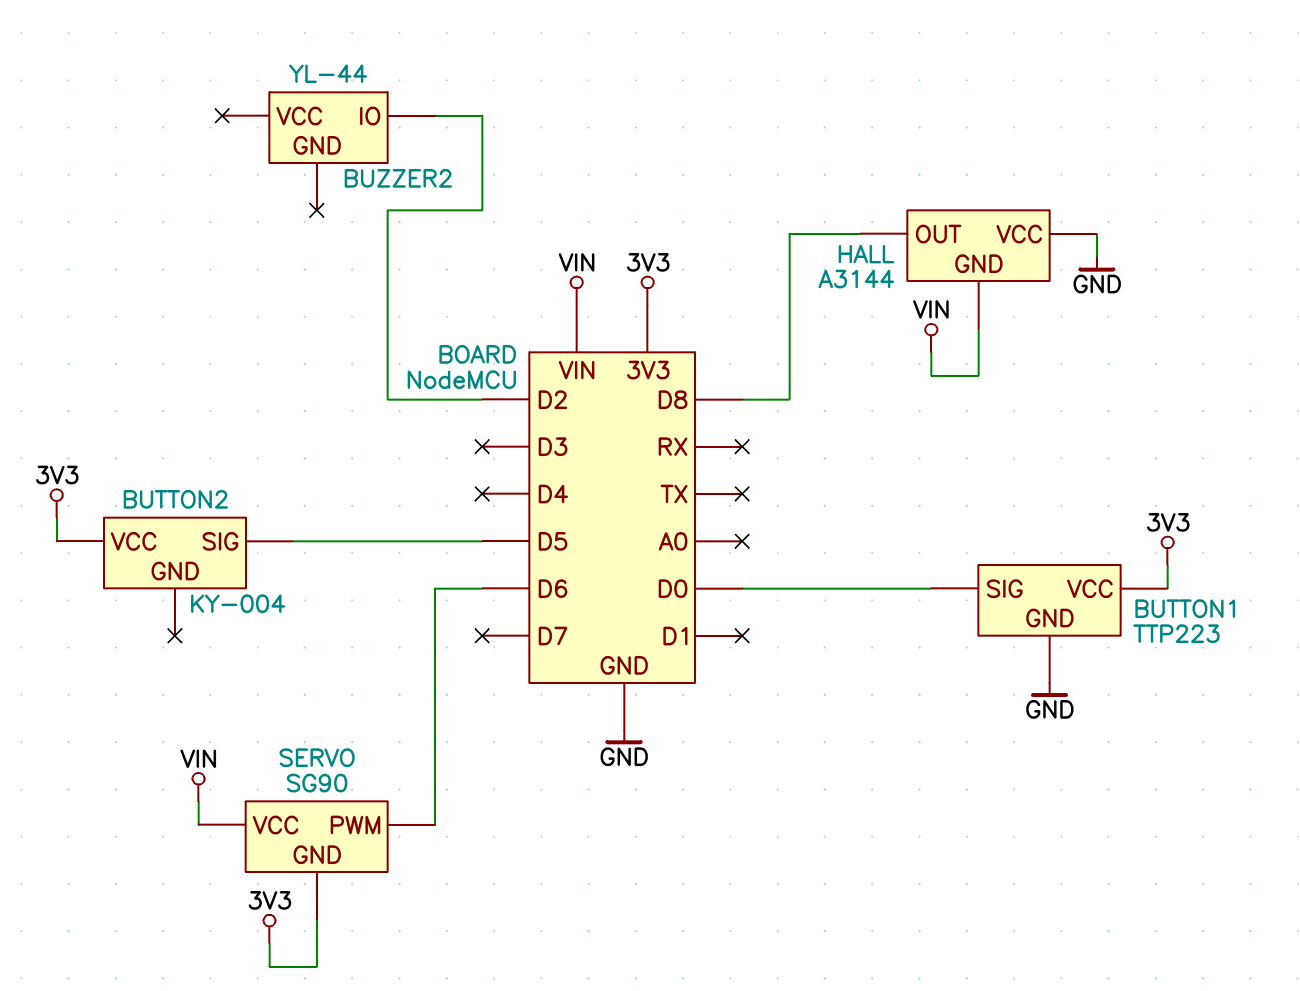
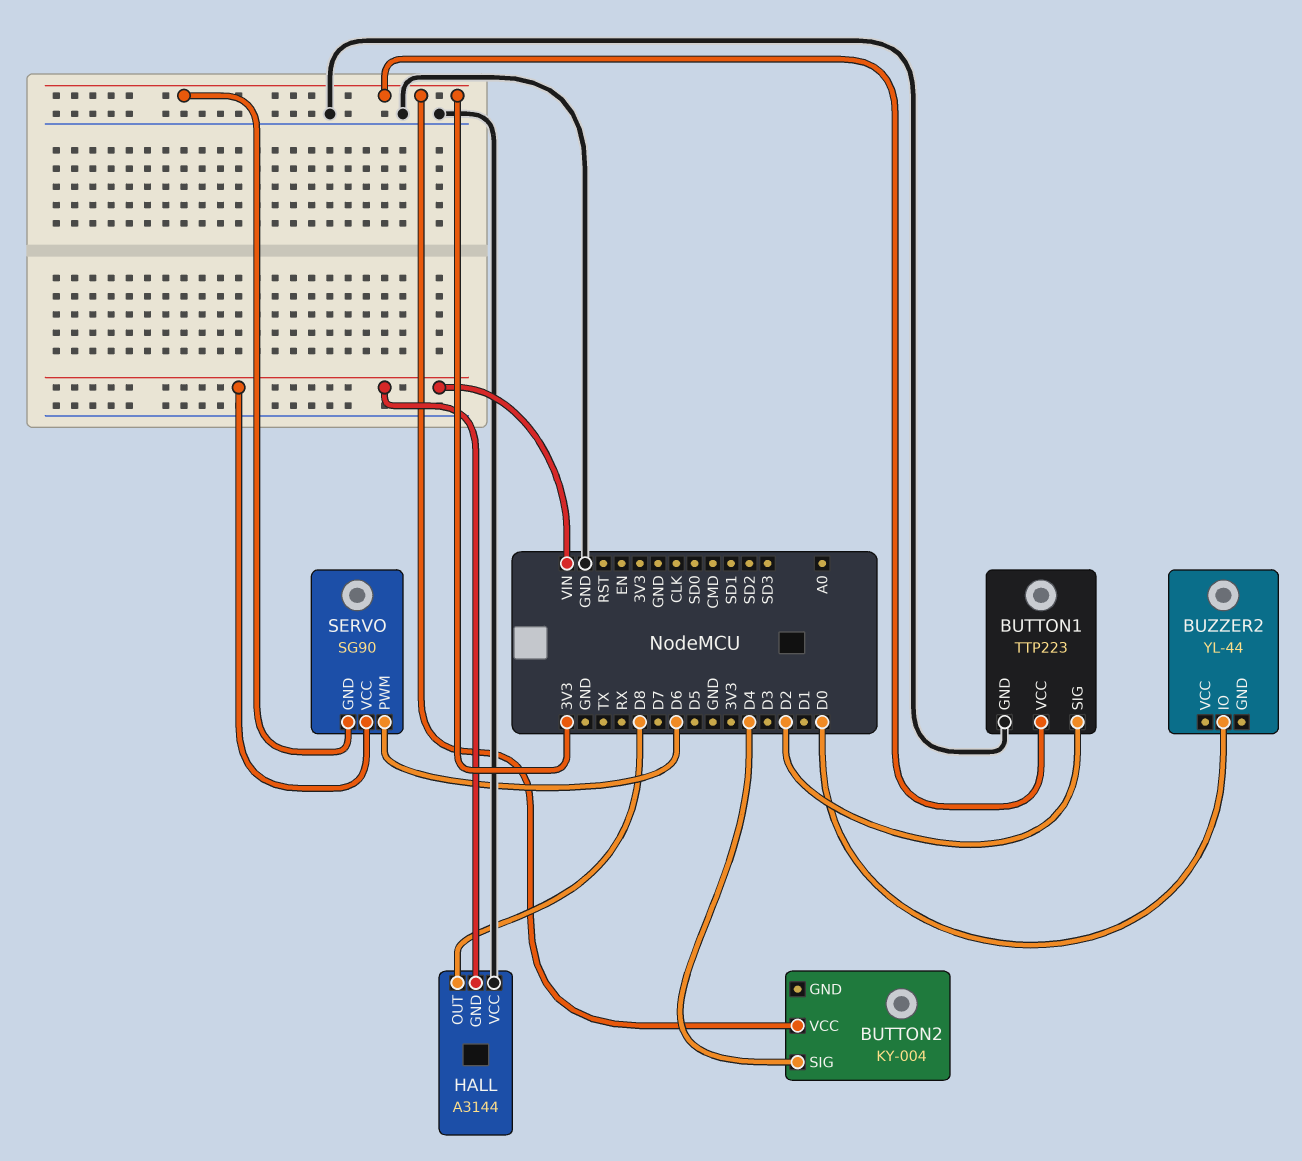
BUTTON1 pin SIG: D0 -> D2
BUTTON2 pin SIG: D5 -> D4
BUZZER2 pin IO: D2 -> D0

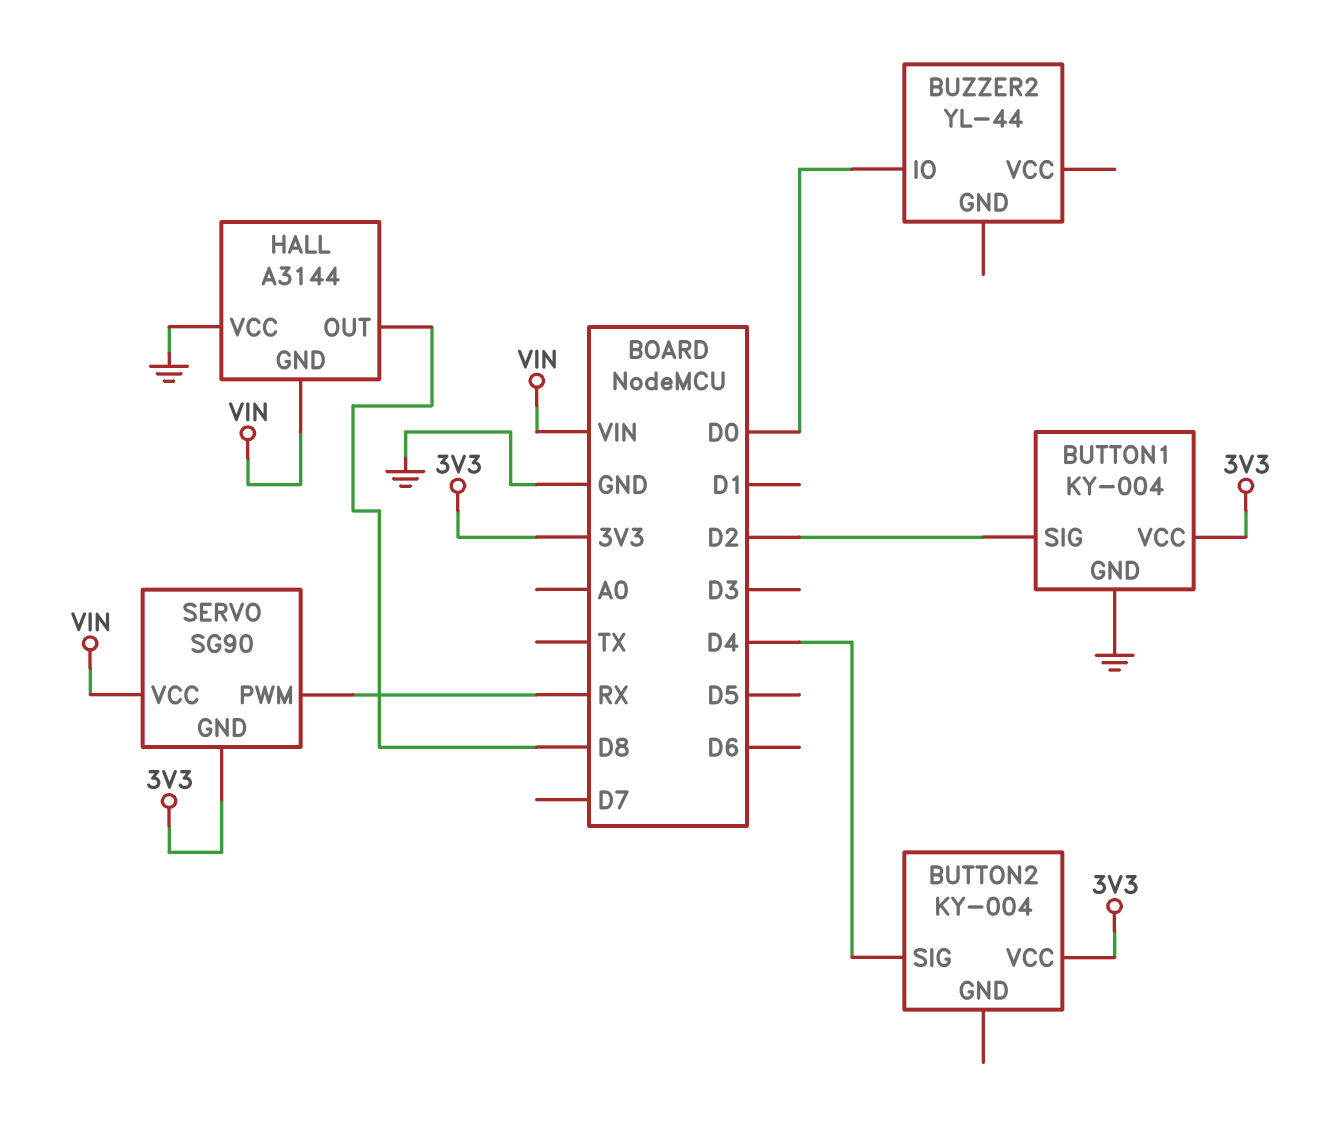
BUTTON1: TTP223 -> KY-004
SERVO pin PWM: D6 -> RX

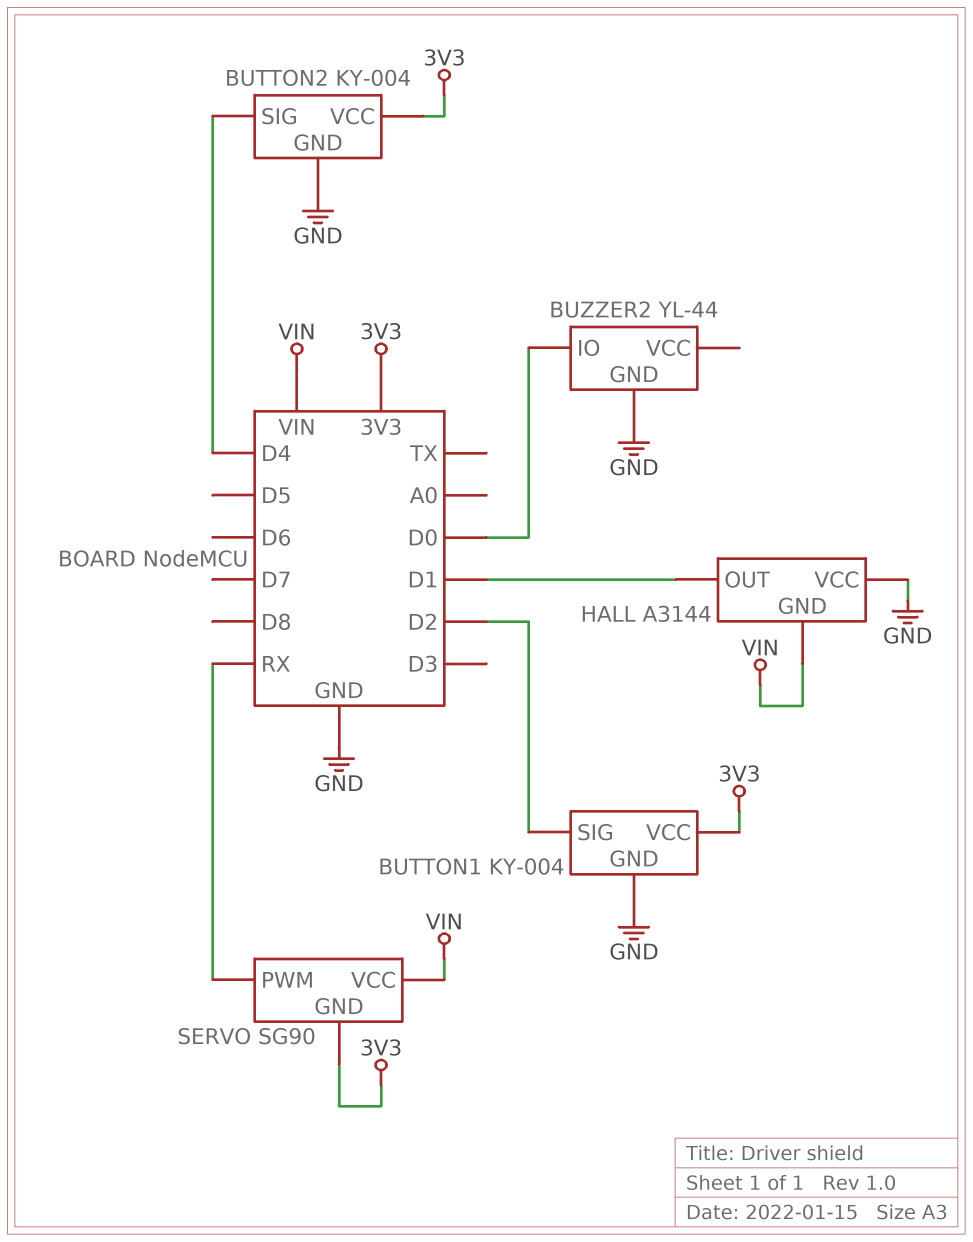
BUTTON2 pin GND: none -> GND
BUZZER2 pin GND: none -> GND
HALL pin OUT: D8 -> D1

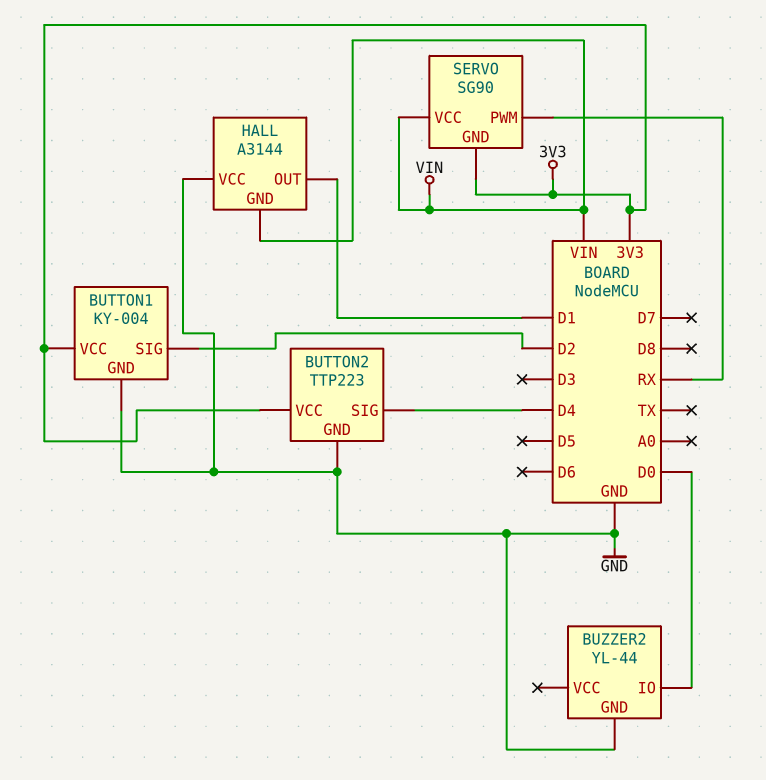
BUTTON2: KY-004 -> TTP223

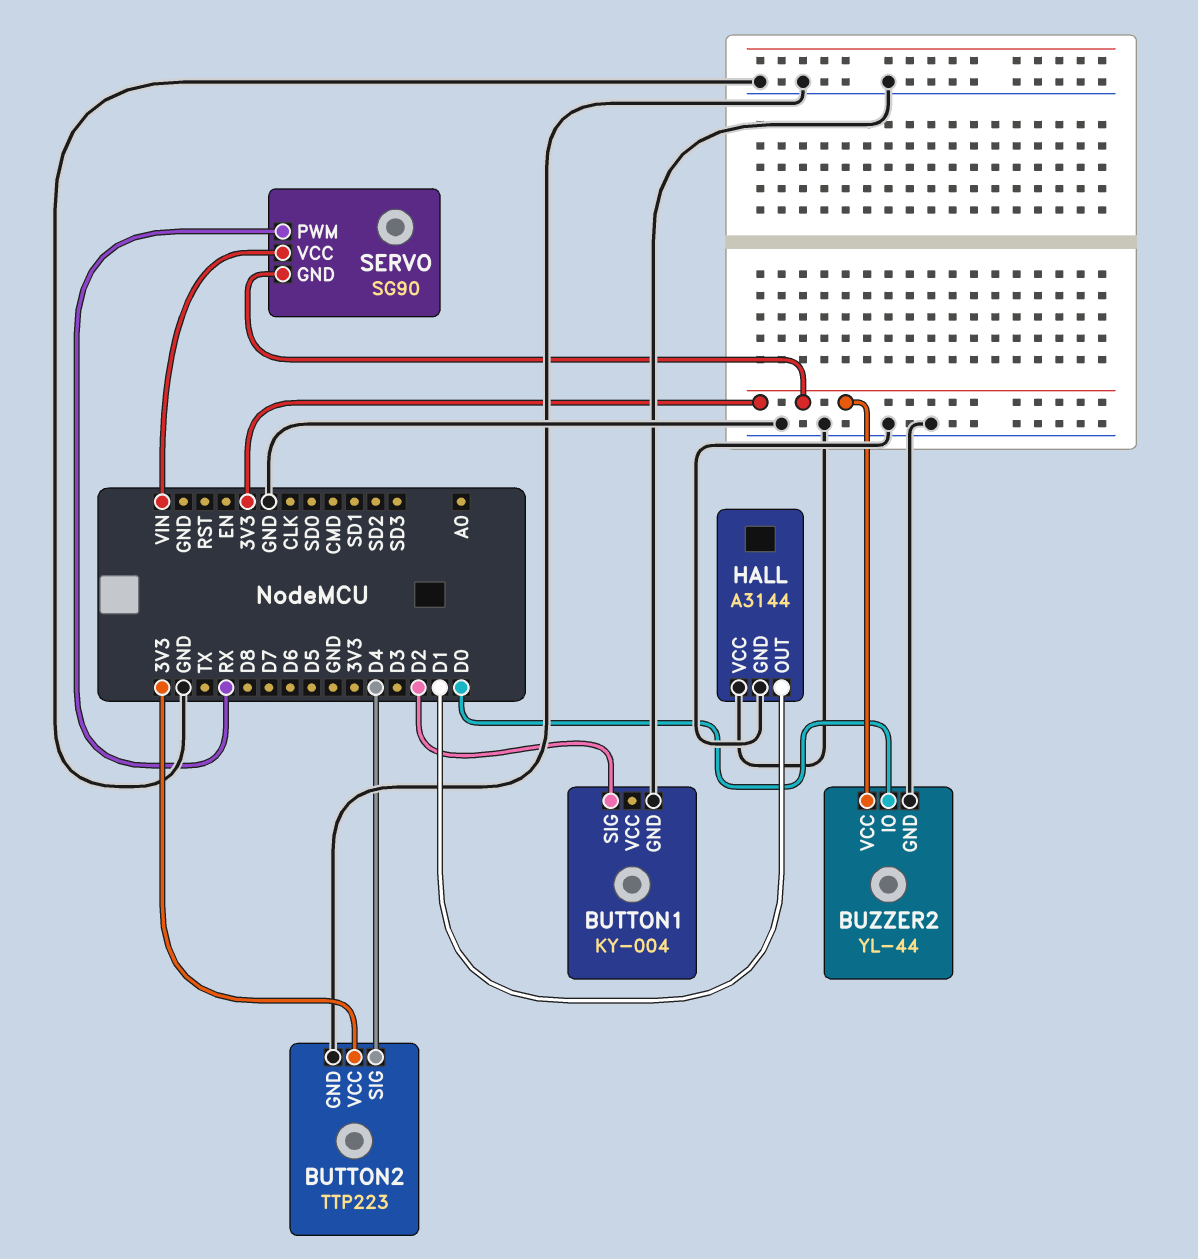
BUTTON1 pin VCC: 3V3 -> none
BUZZER2 pin VCC: none -> 3V3
HALL pin GND: VIN -> GND

